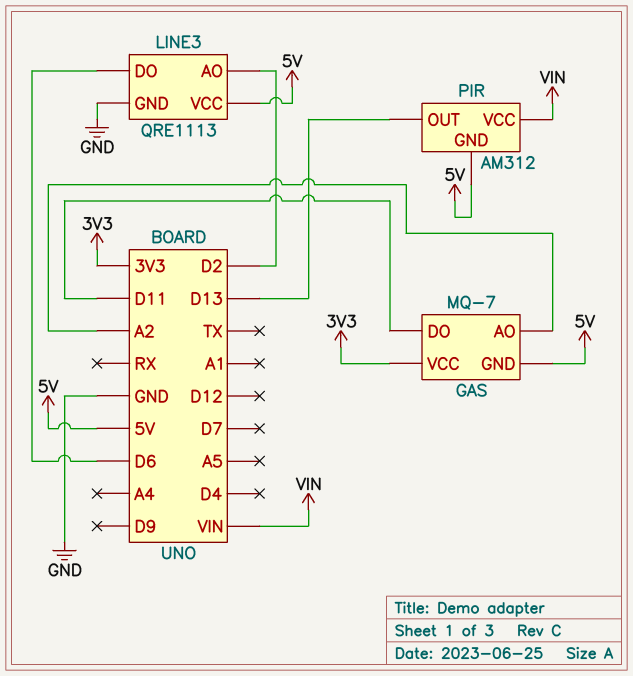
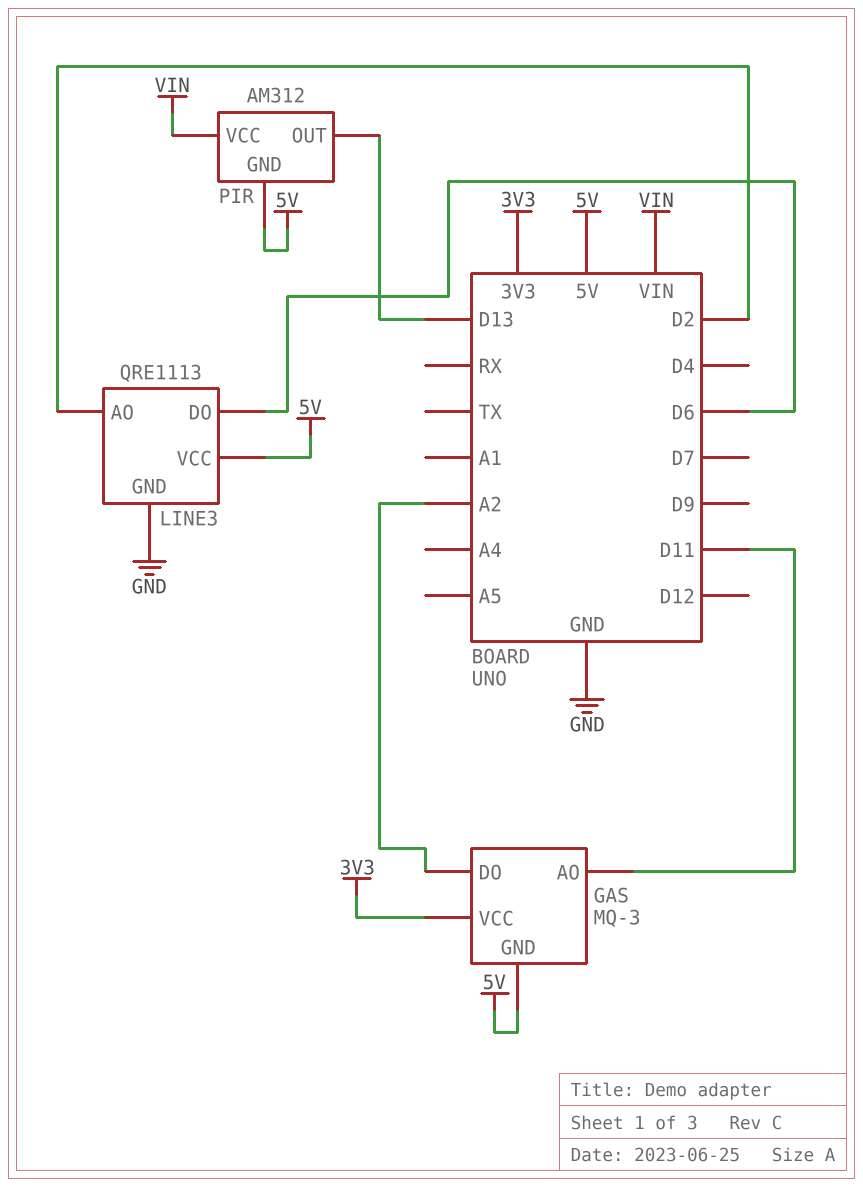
GAS: MQ-7 -> MQ-3
GAS pin AO: A2 -> D11
GAS pin DO: D11 -> A2

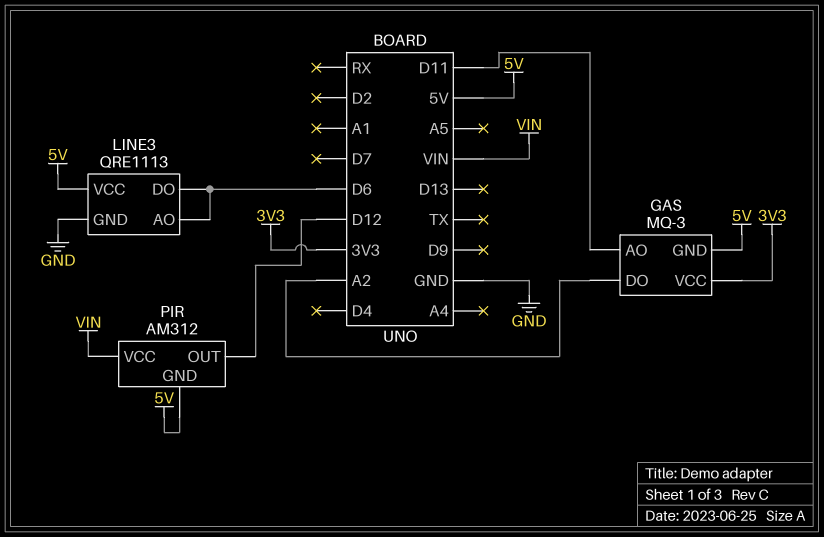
LINE3 pin AO: D2 -> D6
PIR pin OUT: D13 -> D12

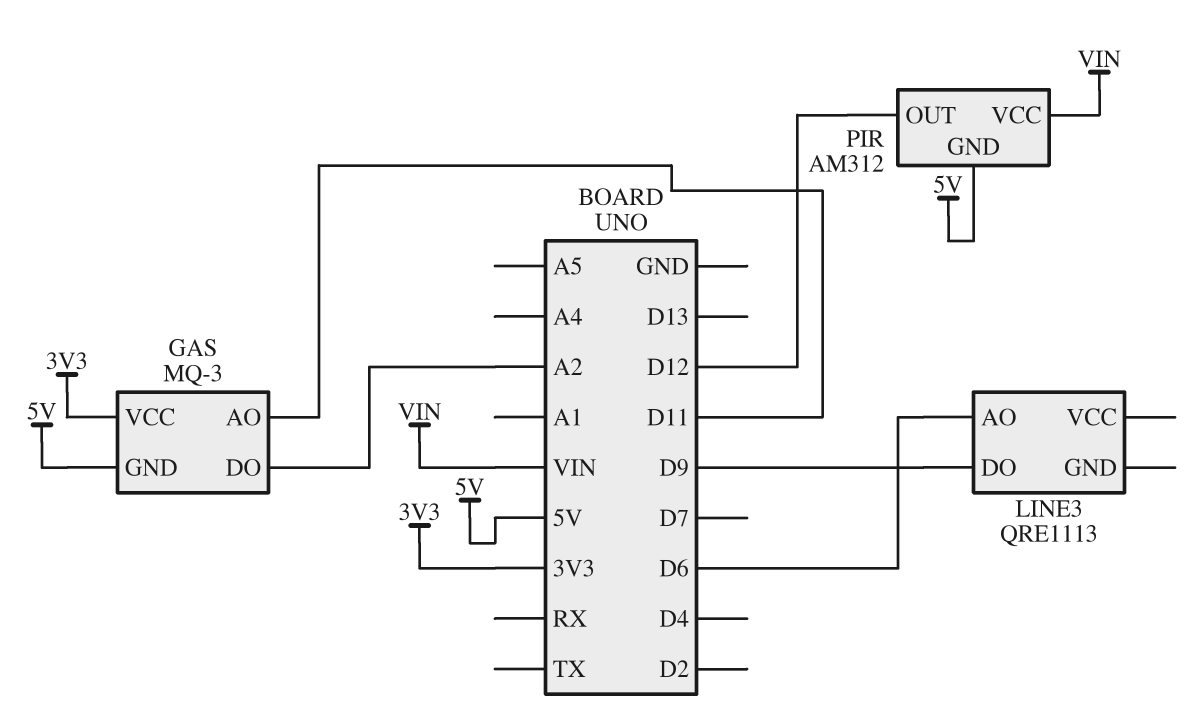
LINE3 pin DO: D6 -> D9
LINE3 pin GND: GND -> none
LINE3 pin VCC: 5V -> none

